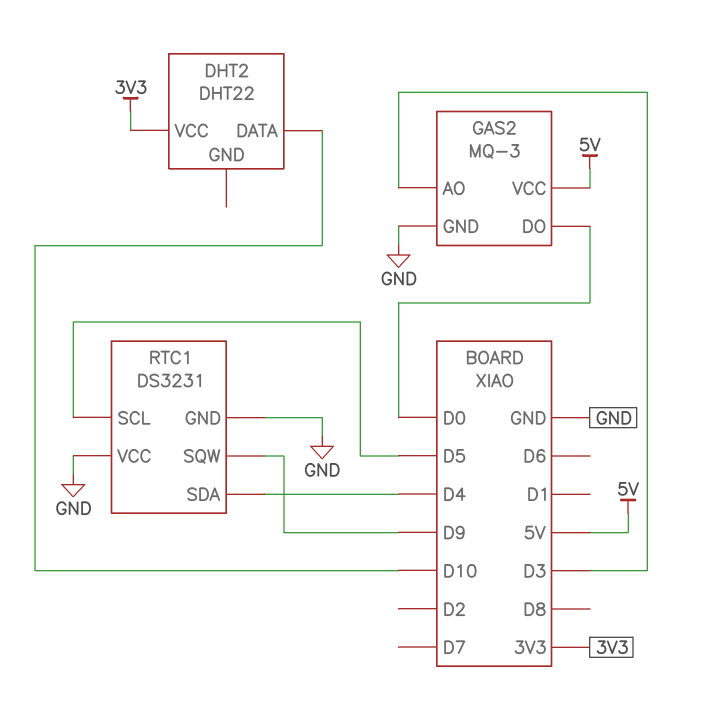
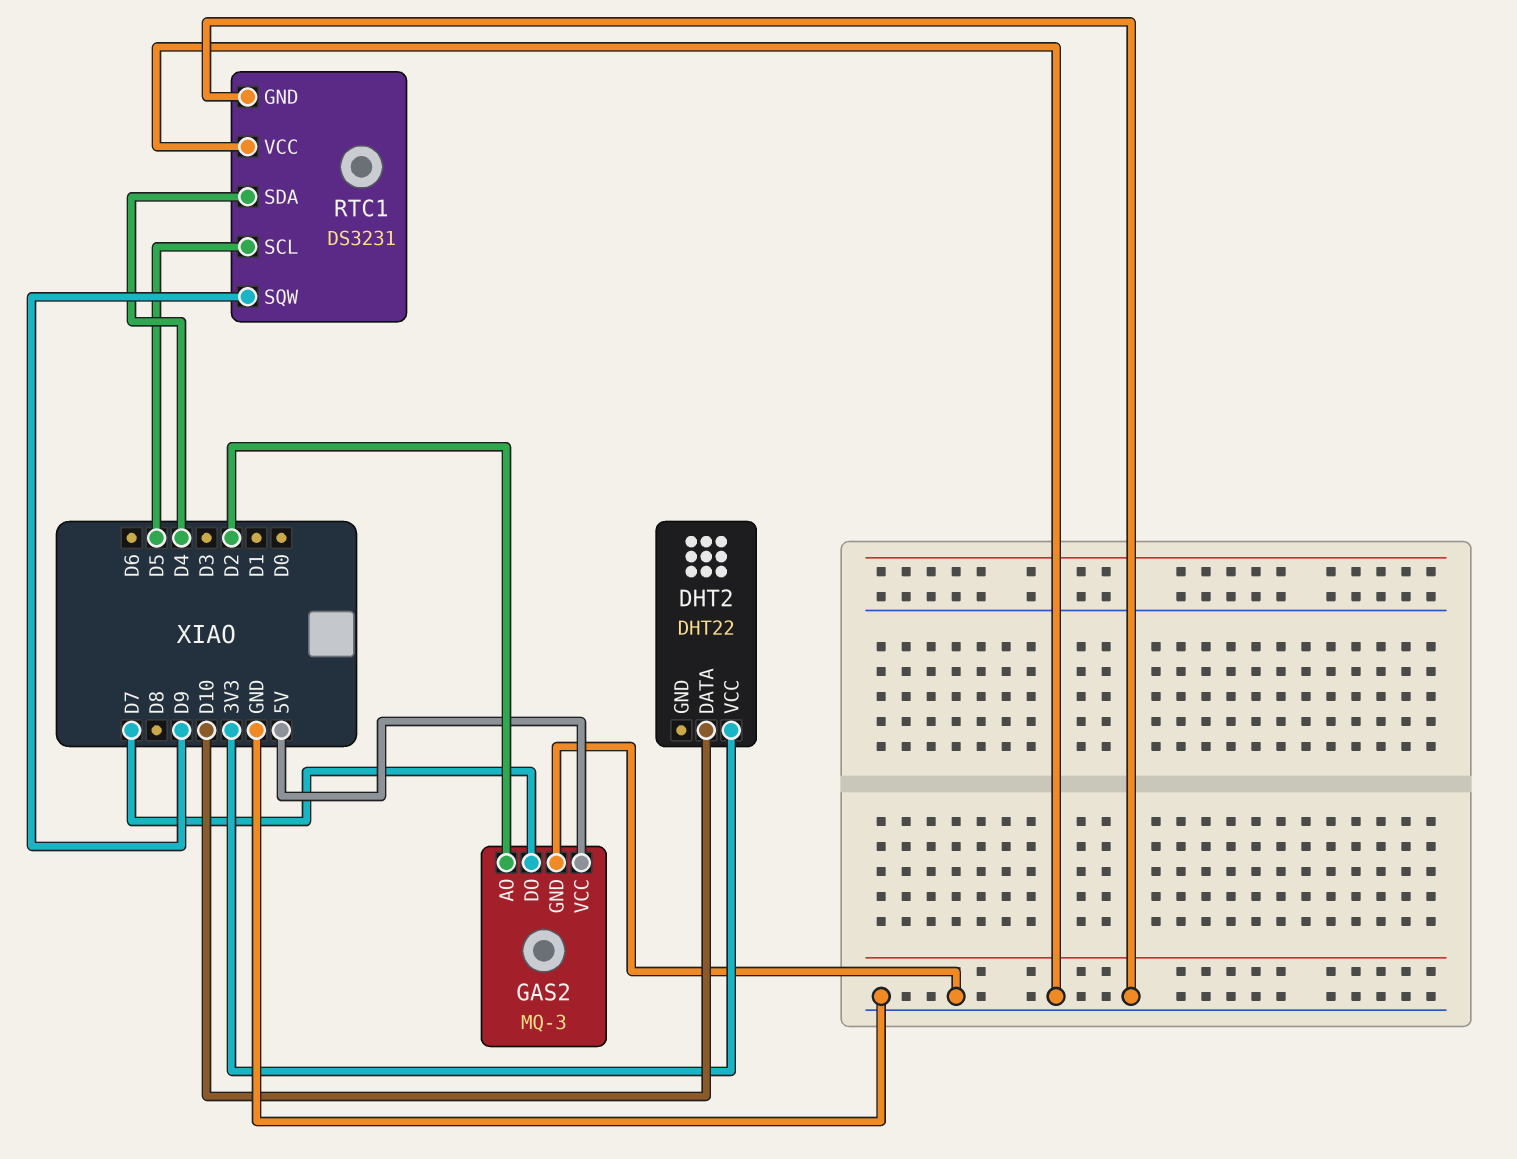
GAS2 pin AO: D3 -> D2
GAS2 pin DO: D0 -> D7

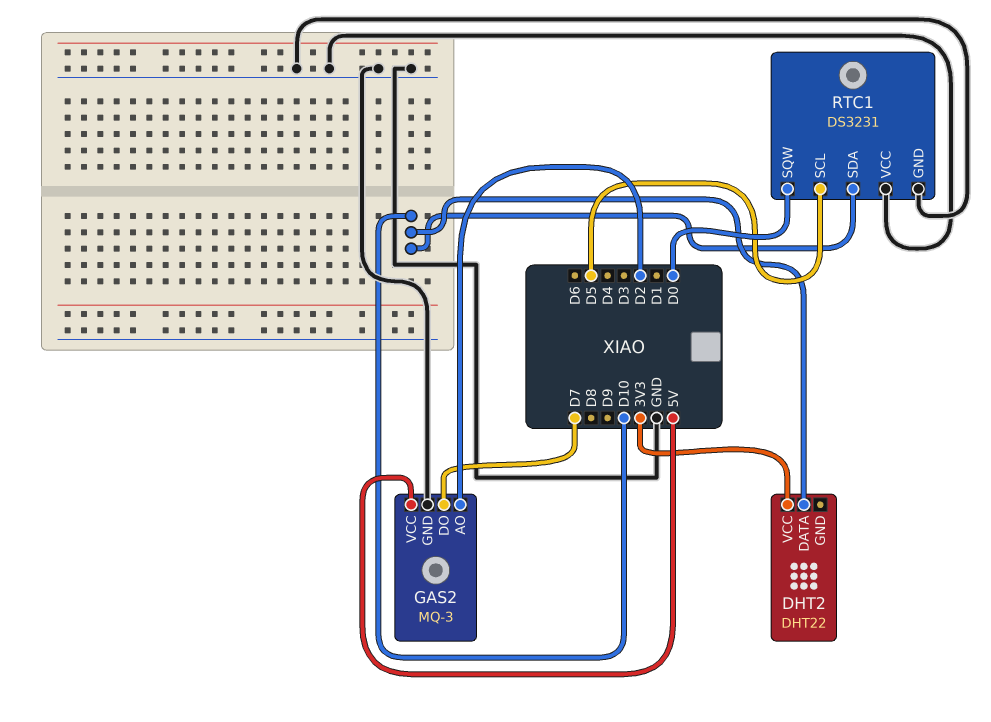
RTC1 pin SDA: D4 -> D10
RTC1 pin SQW: D9 -> D0

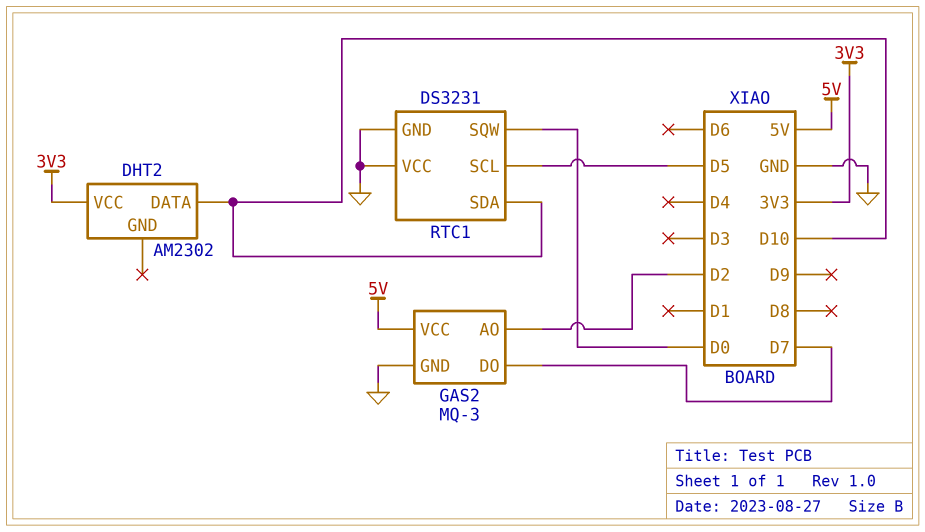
DHT2: DHT22 -> AM2302

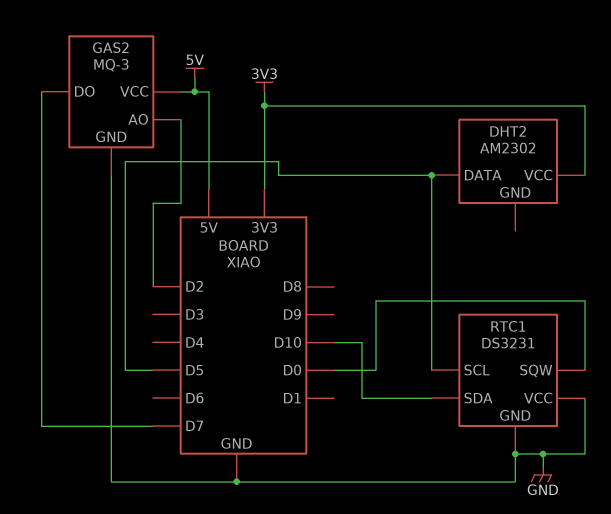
DHT2 pin DATA: D10 -> D5

